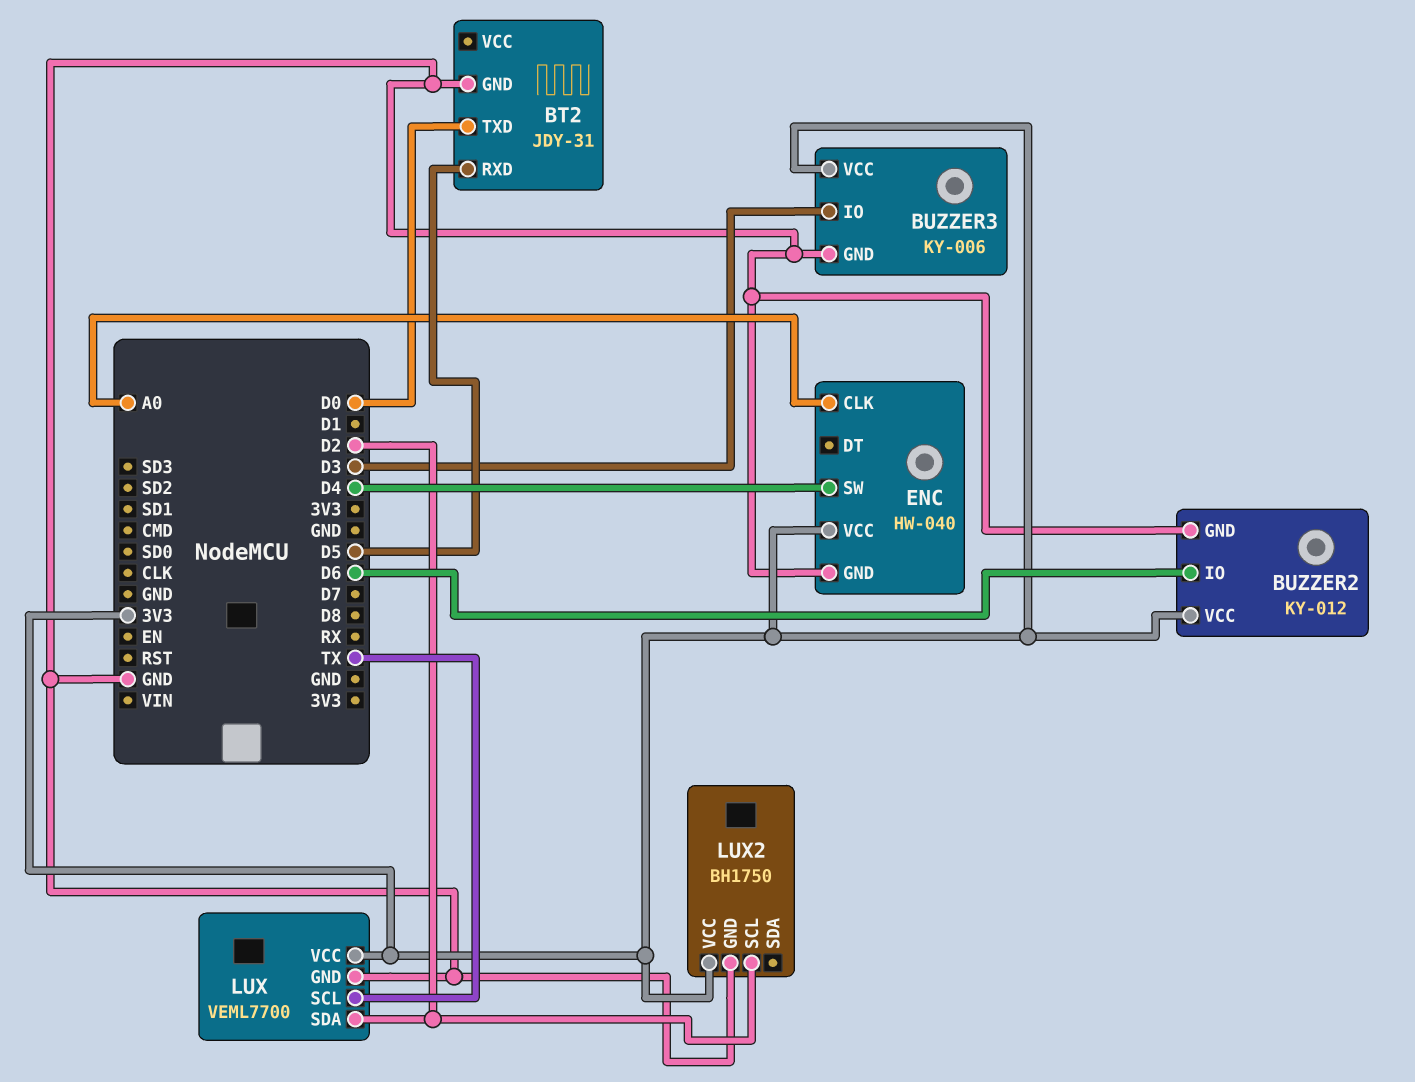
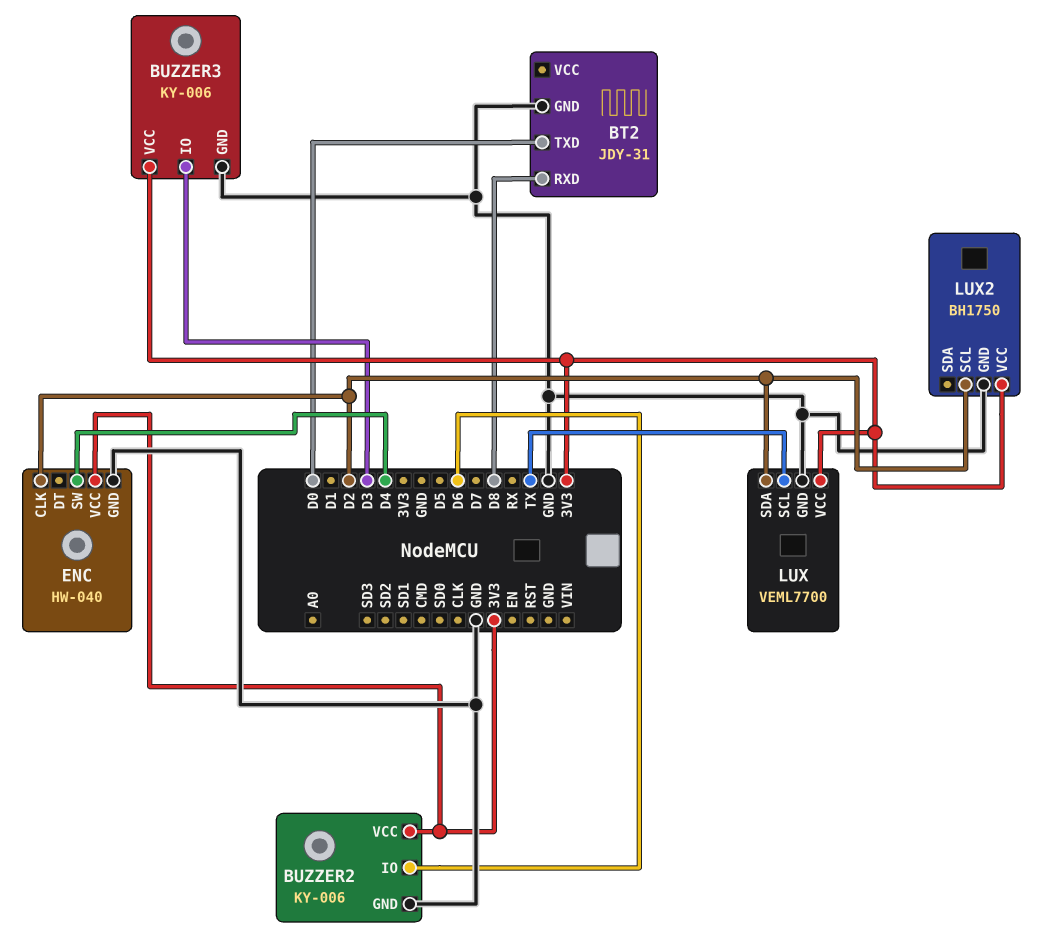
BT2 pin RXD: D5 -> D8
BUZZER2: KY-012 -> KY-006
ENC pin CLK: A0 -> D2

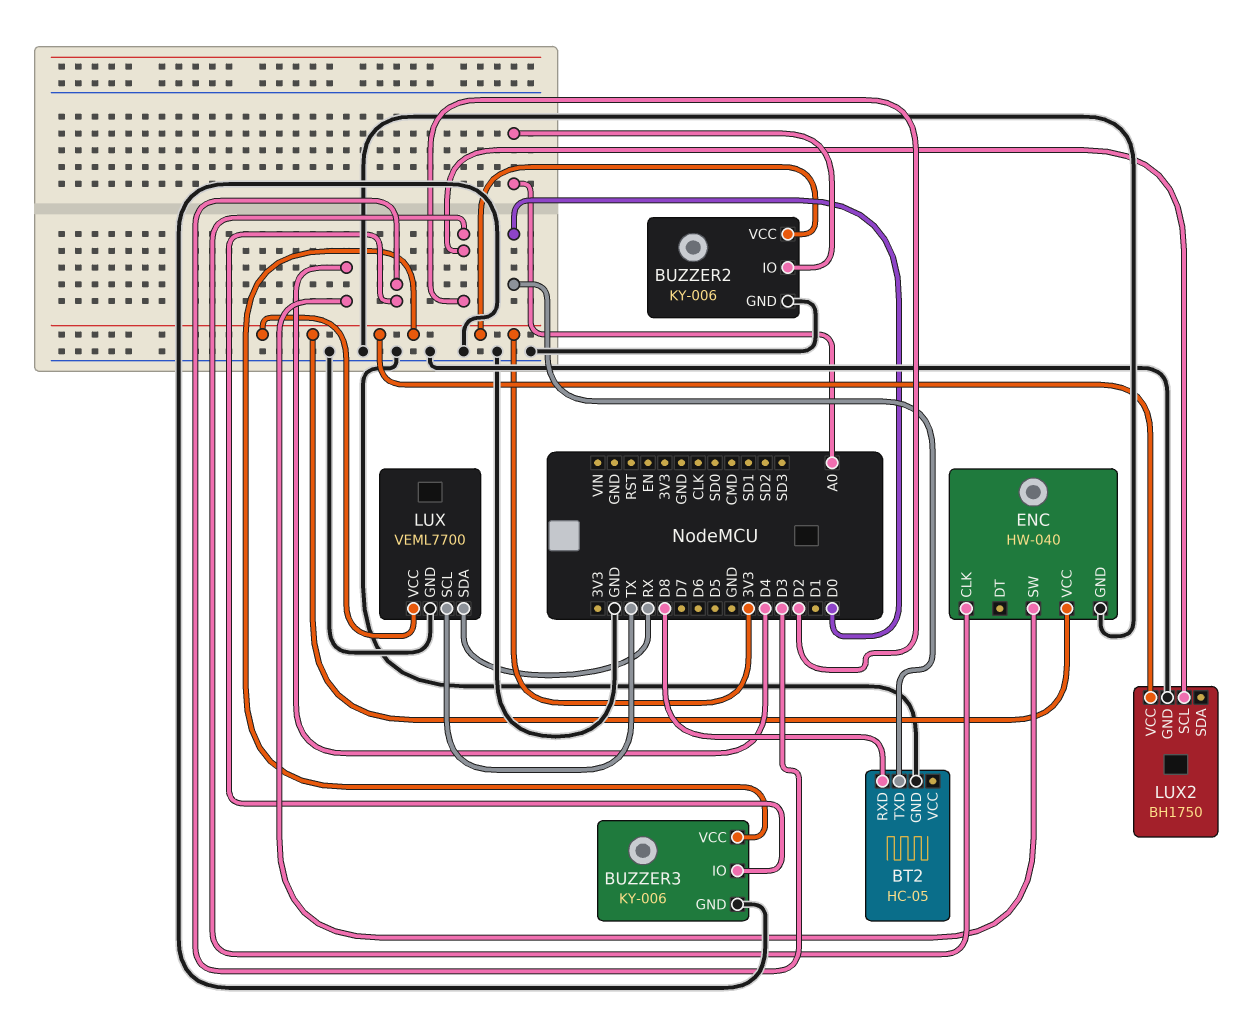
BT2: JDY-31 -> HC-05
BUZZER2 pin IO: D6 -> A0
LUX pin SDA: D2 -> RX

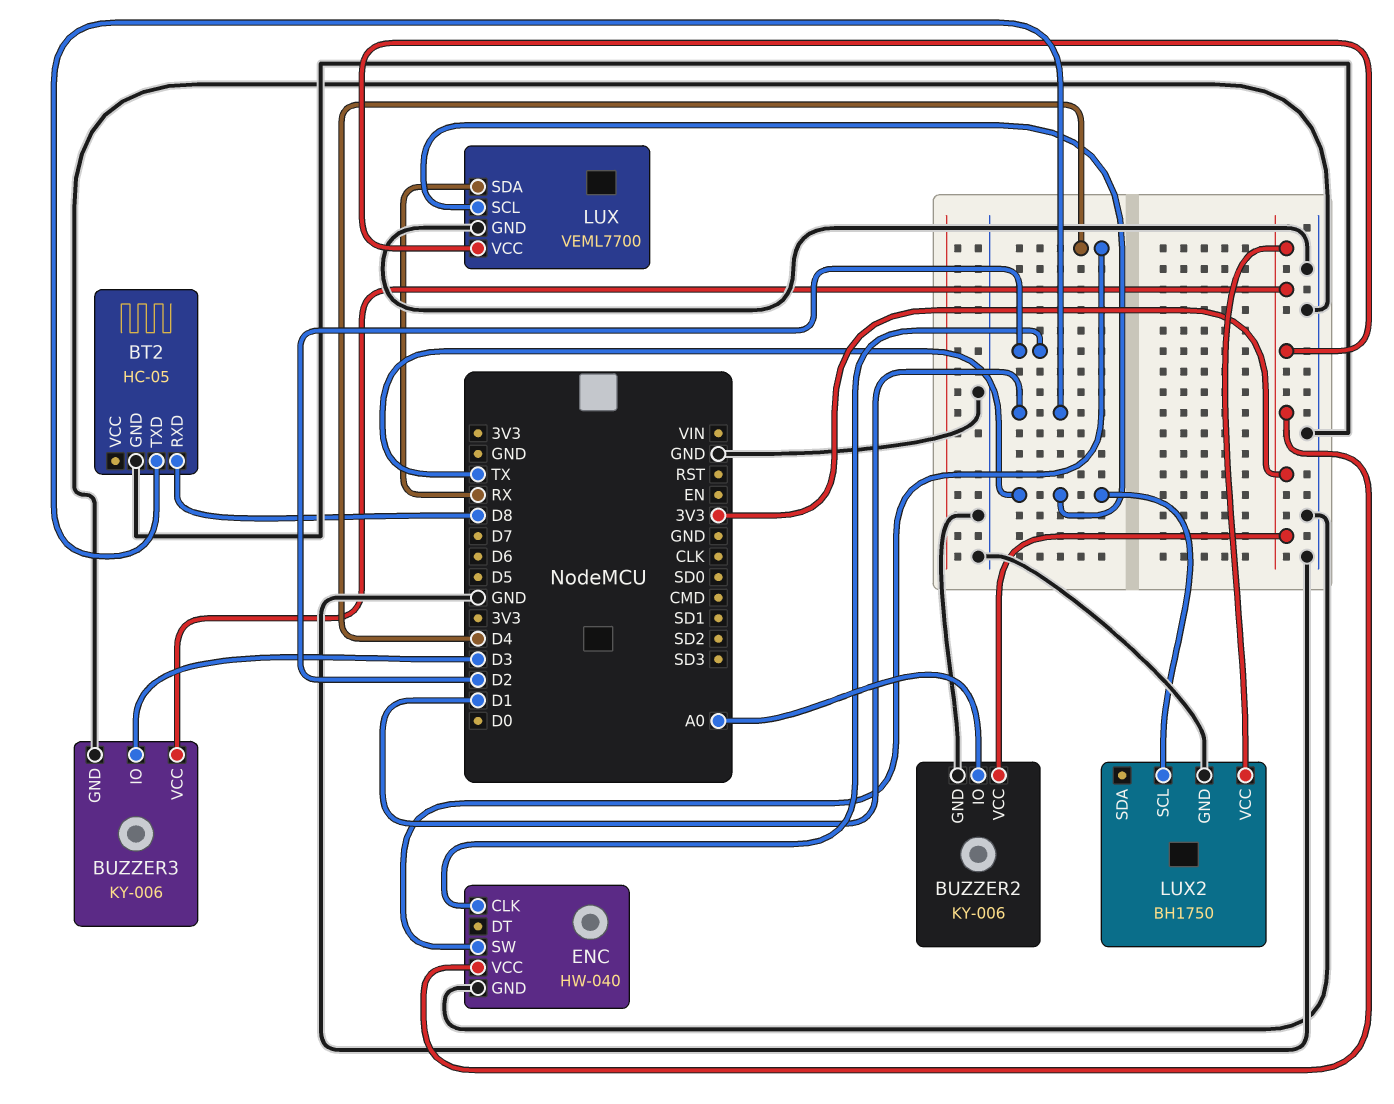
BT2 pin TXD: D0 -> D1
LUX2 pin SCL: D2 -> TX

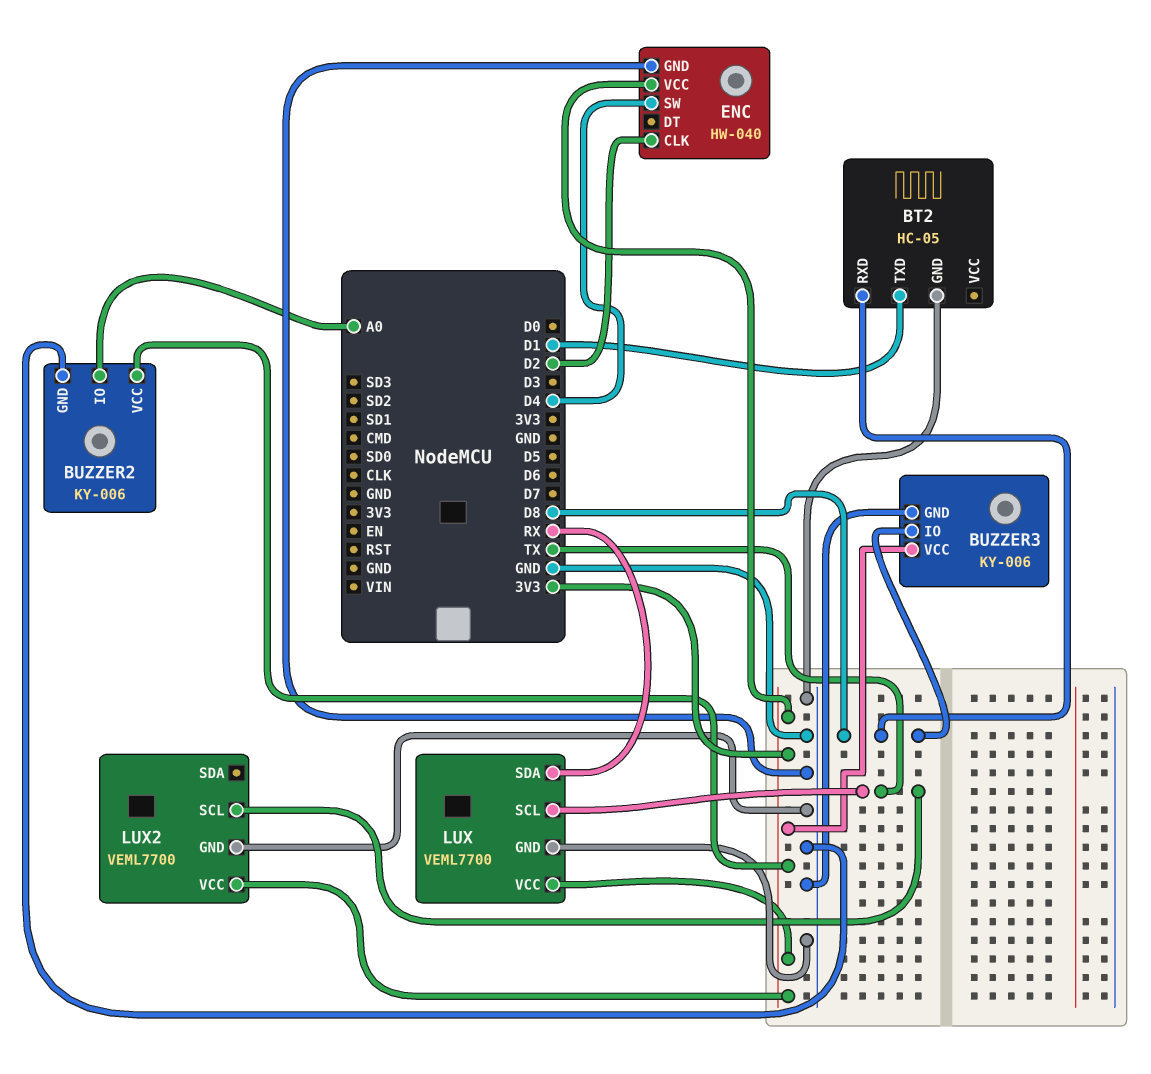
BUZZER3 pin IO: D3 -> D8
LUX2: BH1750 -> VEML7700

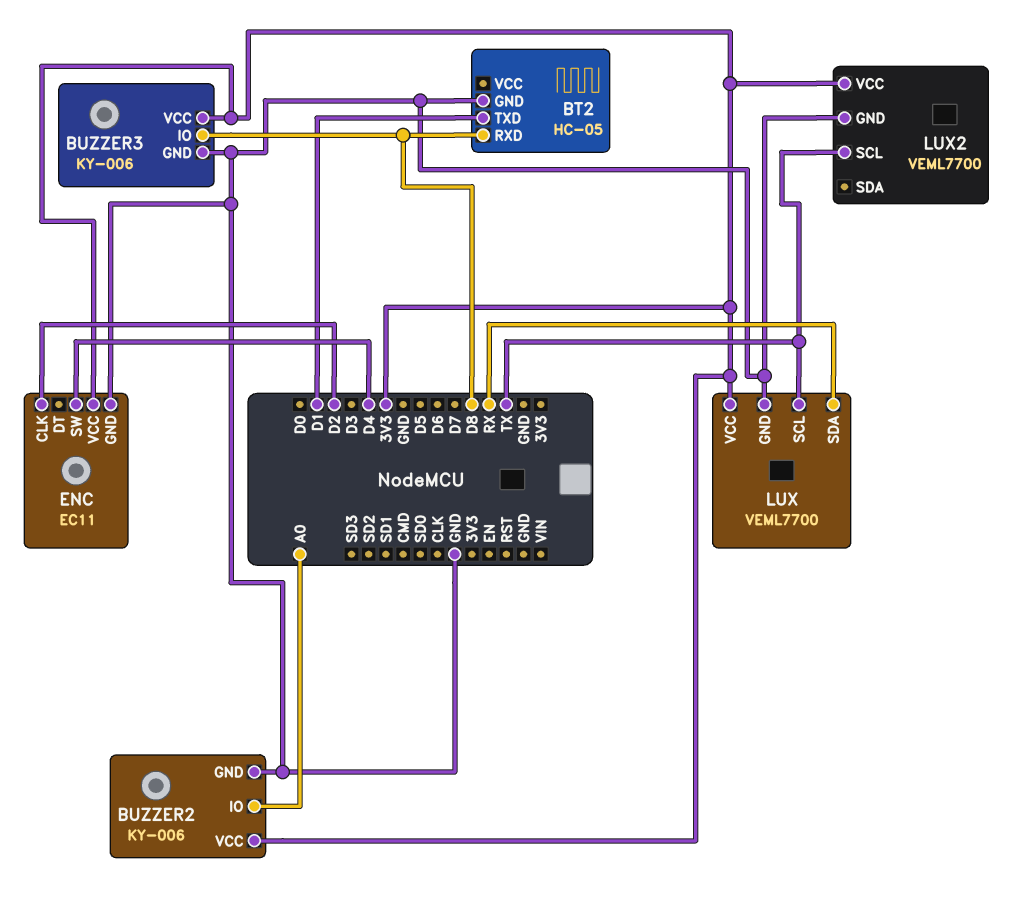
ENC: HW-040 -> EC11

